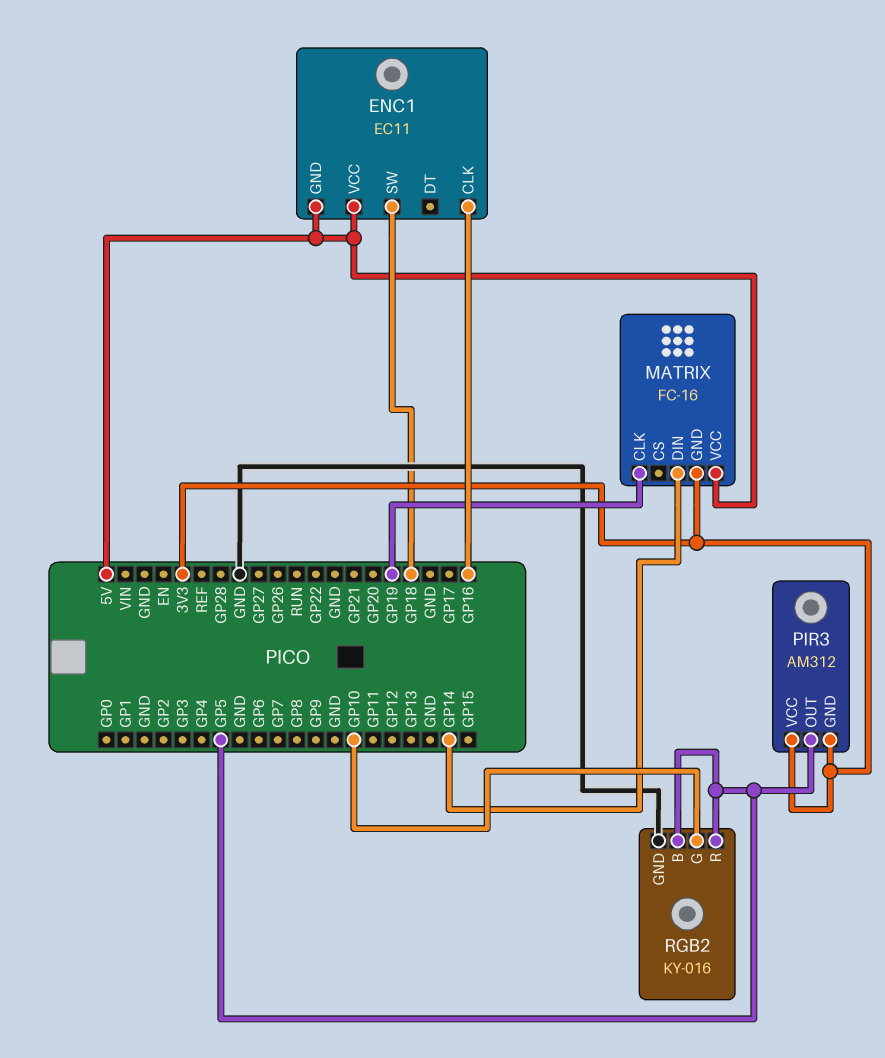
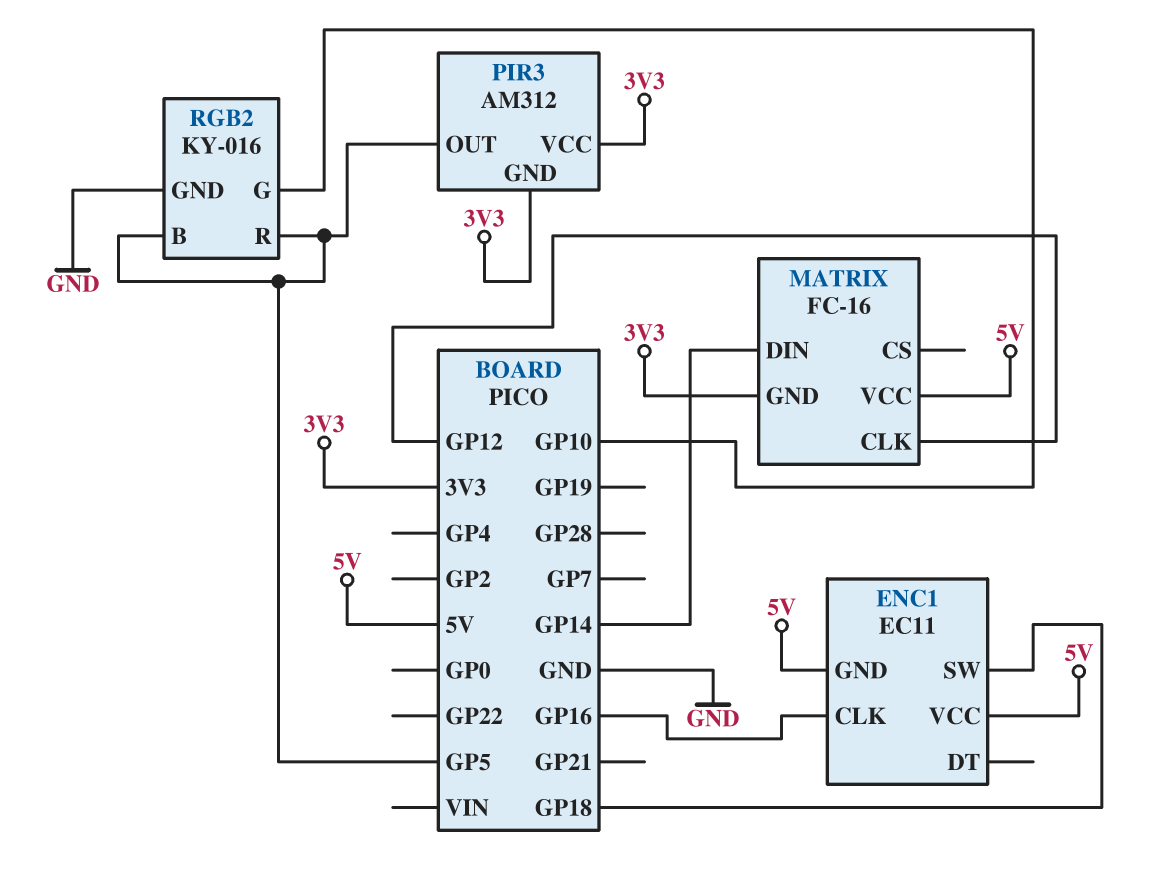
MATRIX pin CLK: GP19 -> GP12

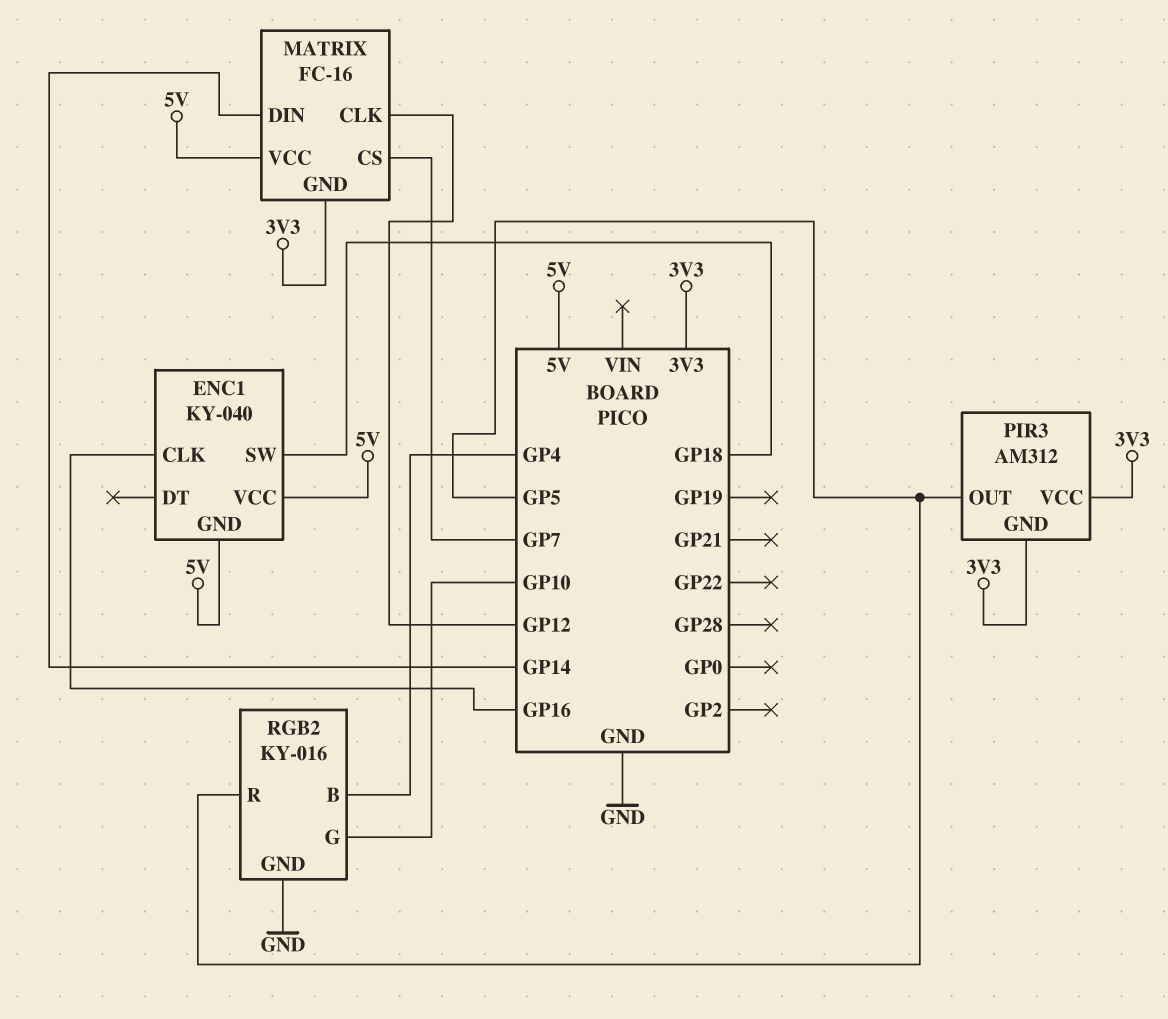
ENC1: EC11 -> KY-040
MATRIX pin CS: none -> GP7
RGB2 pin B: GP5 -> GP4

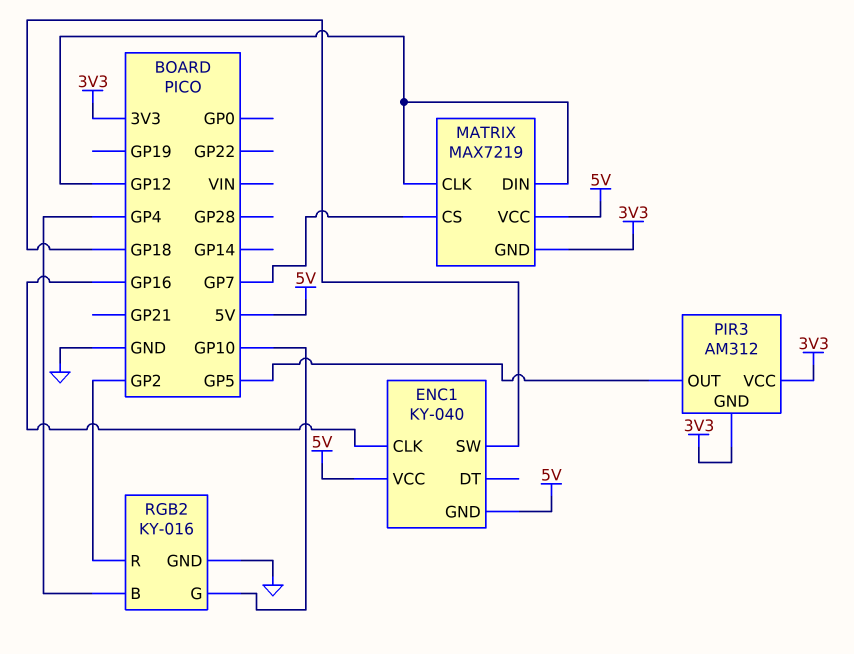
MATRIX: FC-16 -> MAX7219
MATRIX pin DIN: GP14 -> GP12
RGB2 pin R: GP5 -> GP2

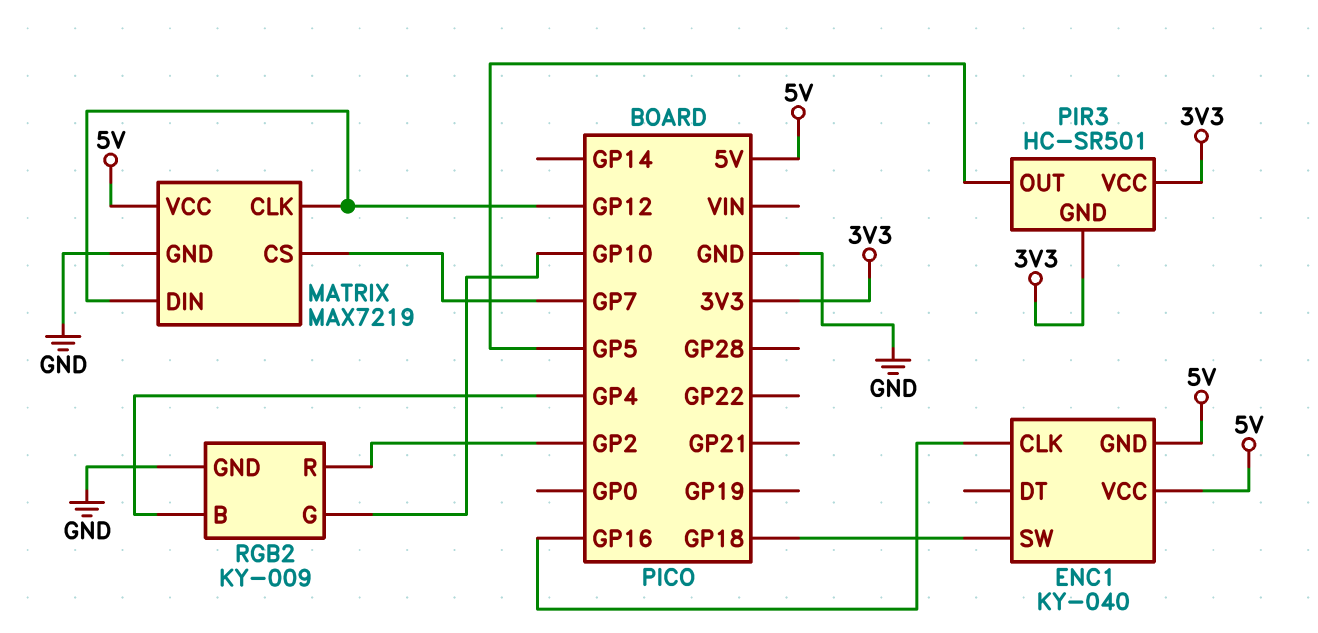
MATRIX pin GND: 3V3 -> GND
PIR3: AM312 -> HC-SR501
RGB2: KY-016 -> KY-009

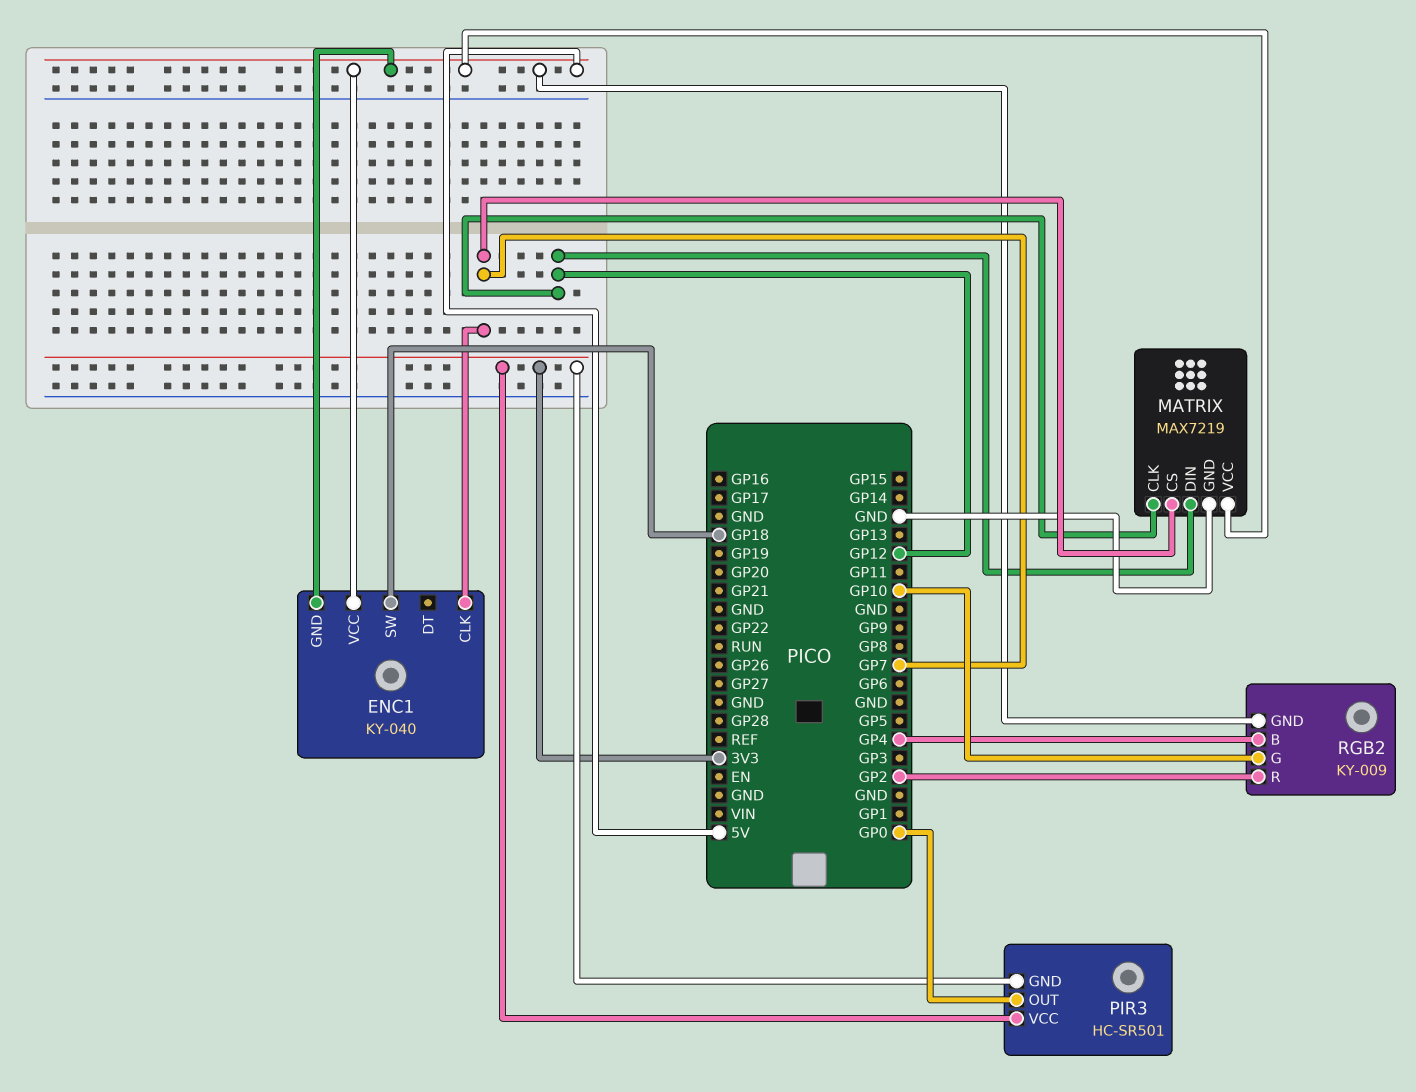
ENC1 pin CLK: GP16 -> GP7
PIR3 pin OUT: GP5 -> GP0
RGB2 pin GND: GND -> 5V

